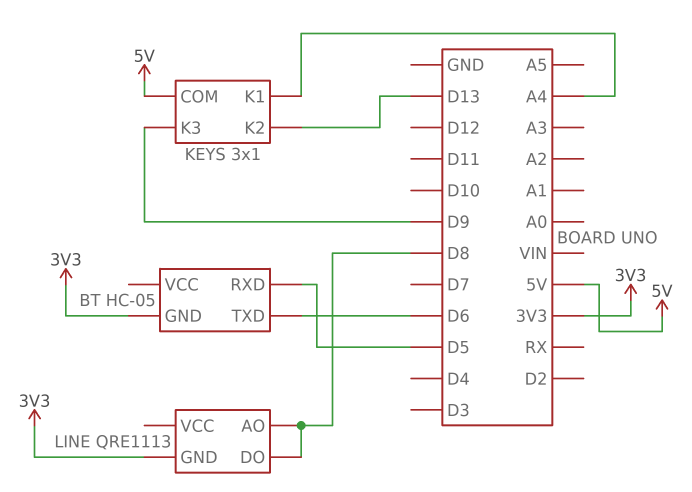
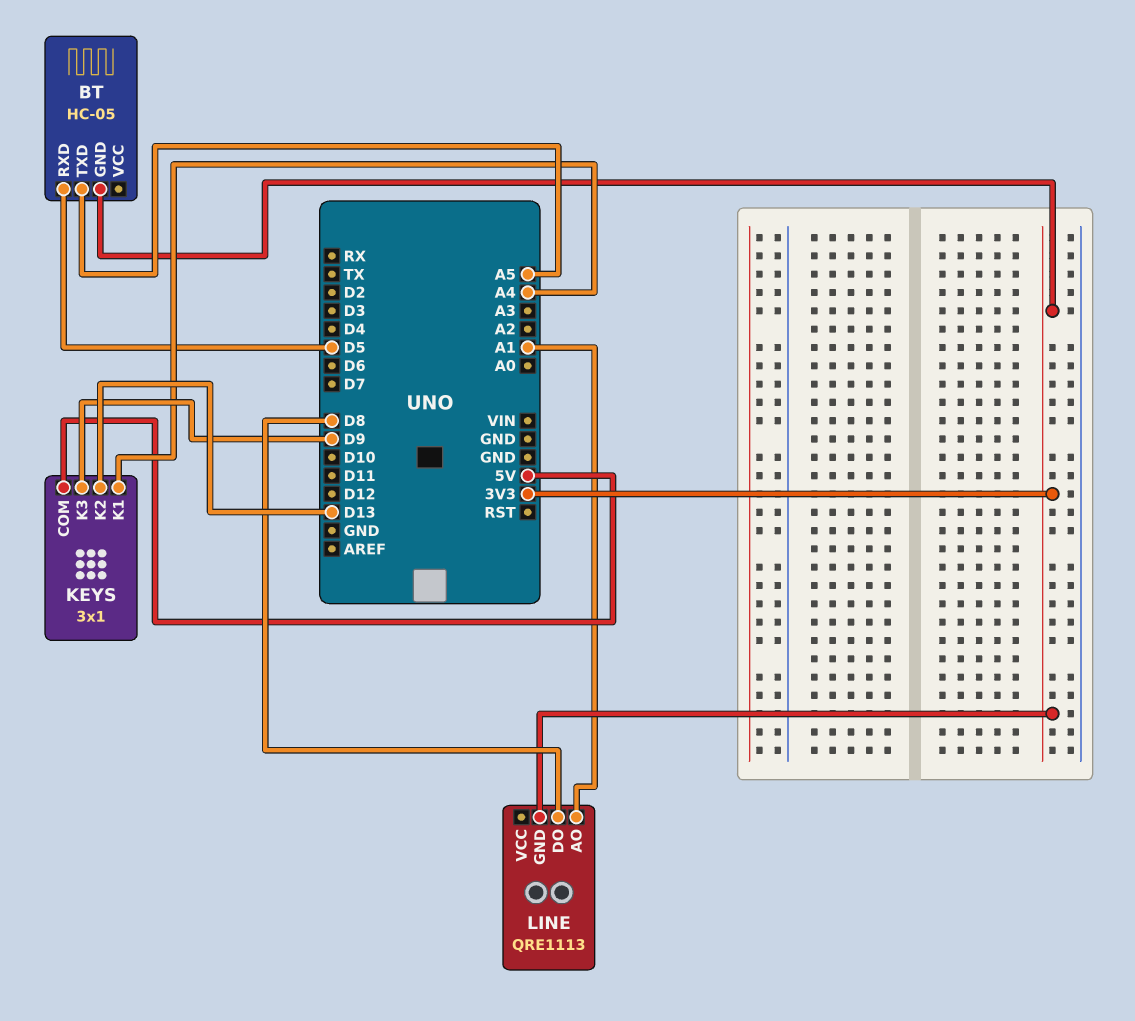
BT pin TXD: D6 -> A5
LINE pin AO: D8 -> A1

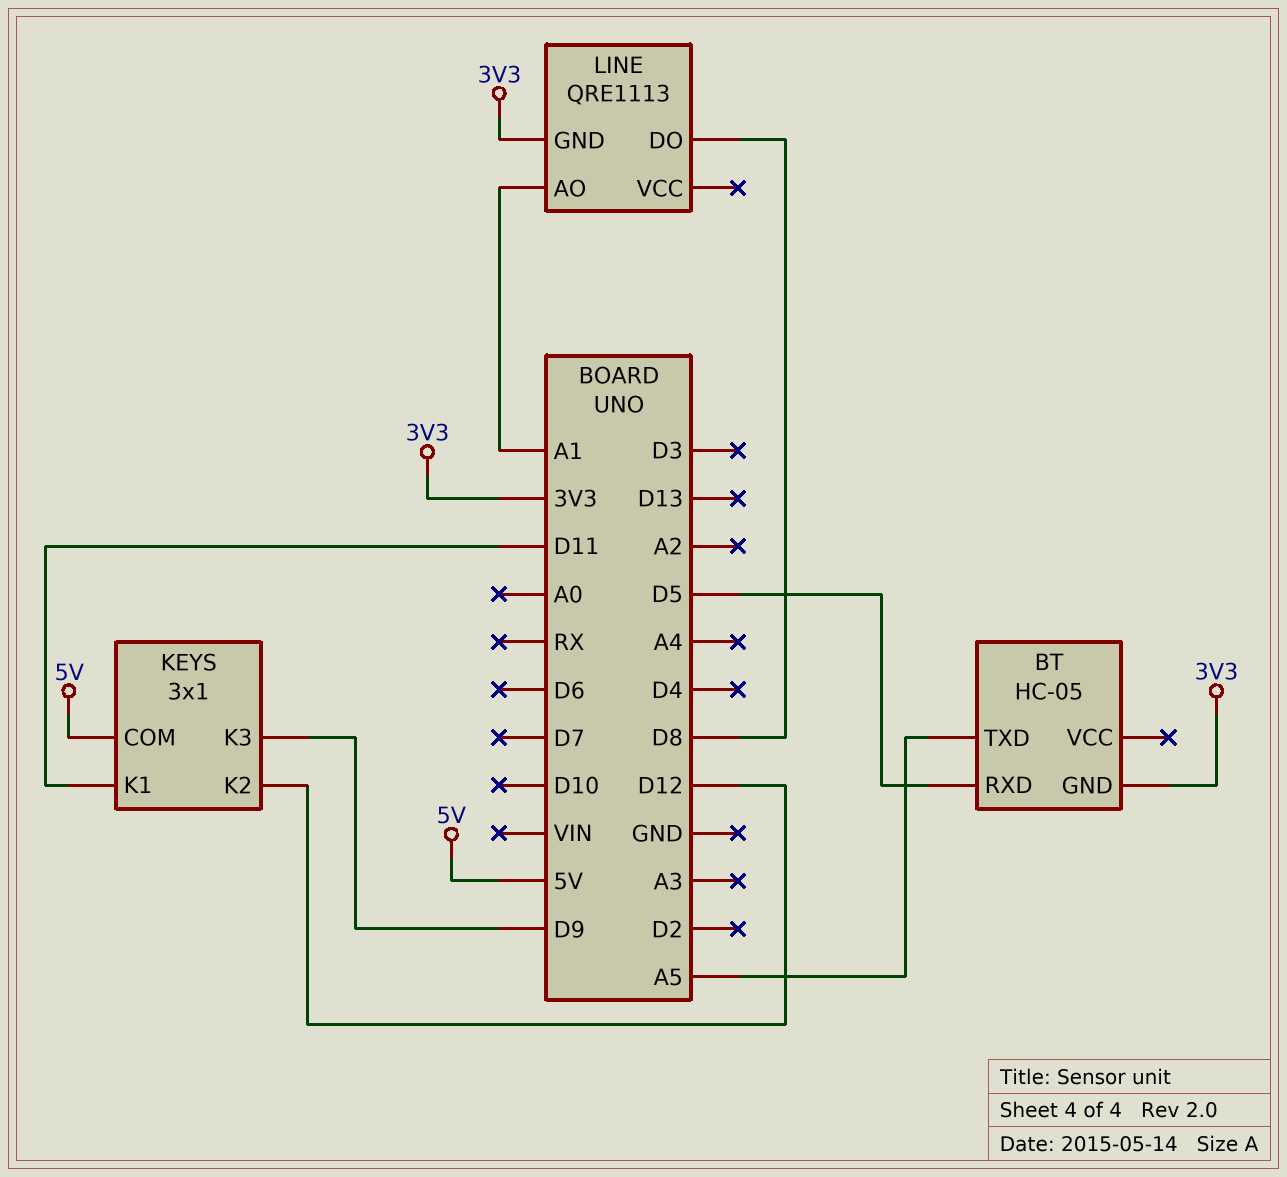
KEYS pin K1: A4 -> D11
KEYS pin K2: D13 -> D12

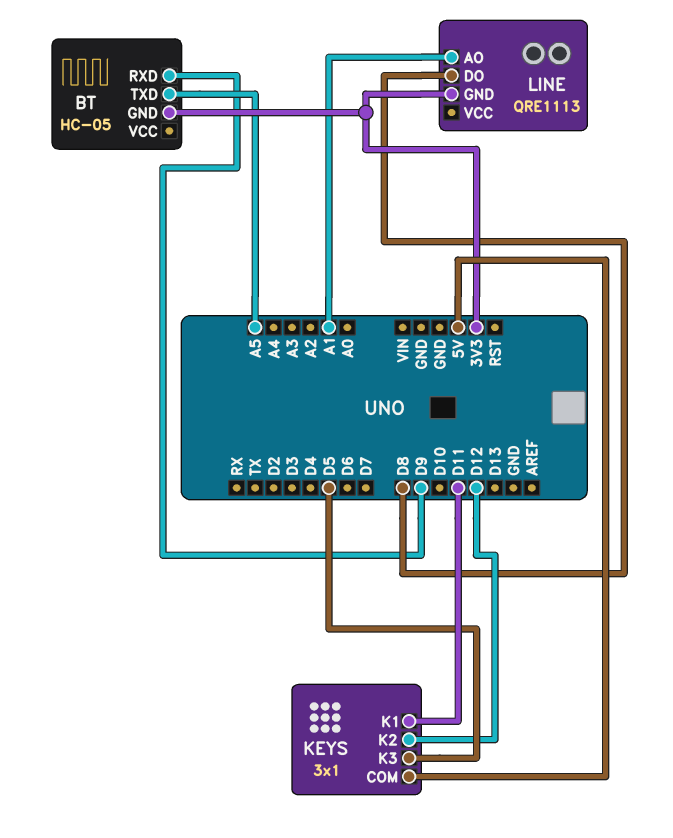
BT pin RXD: D5 -> D9
KEYS pin K3: D9 -> D5

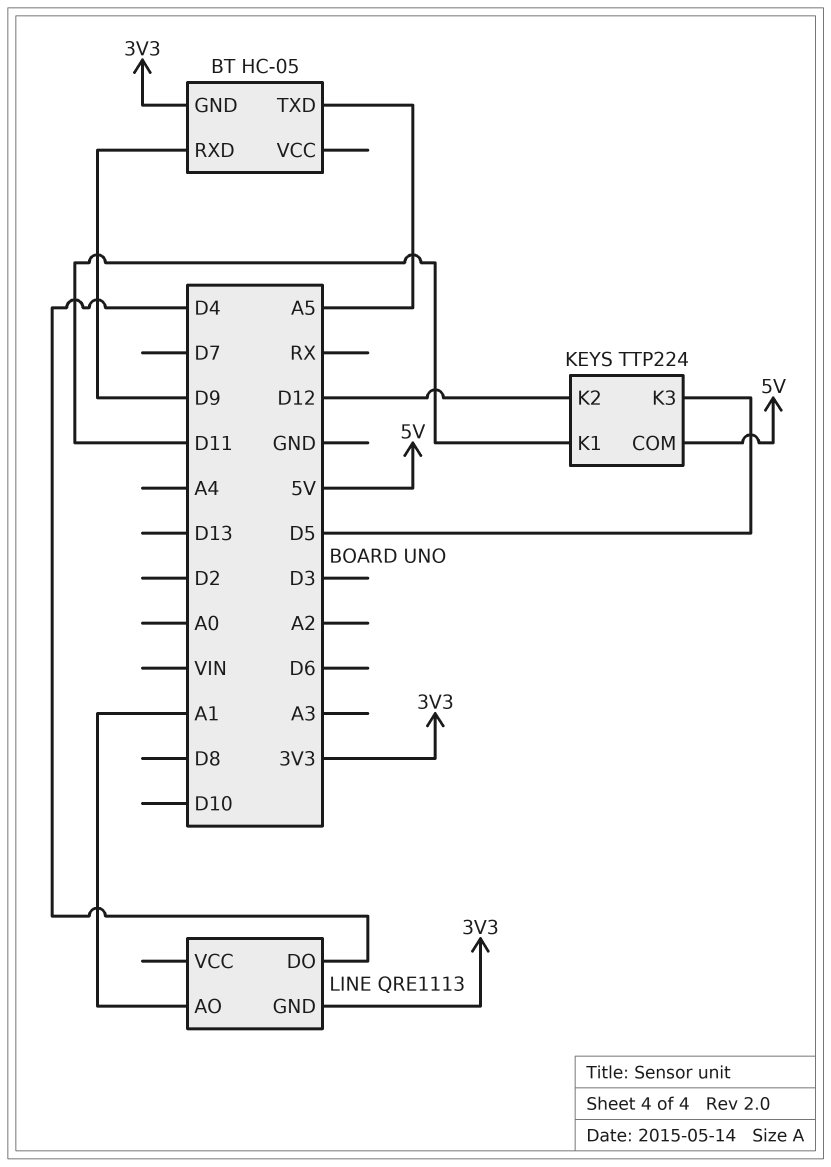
KEYS: 3x1 -> TTP224
LINE pin DO: D8 -> D4

